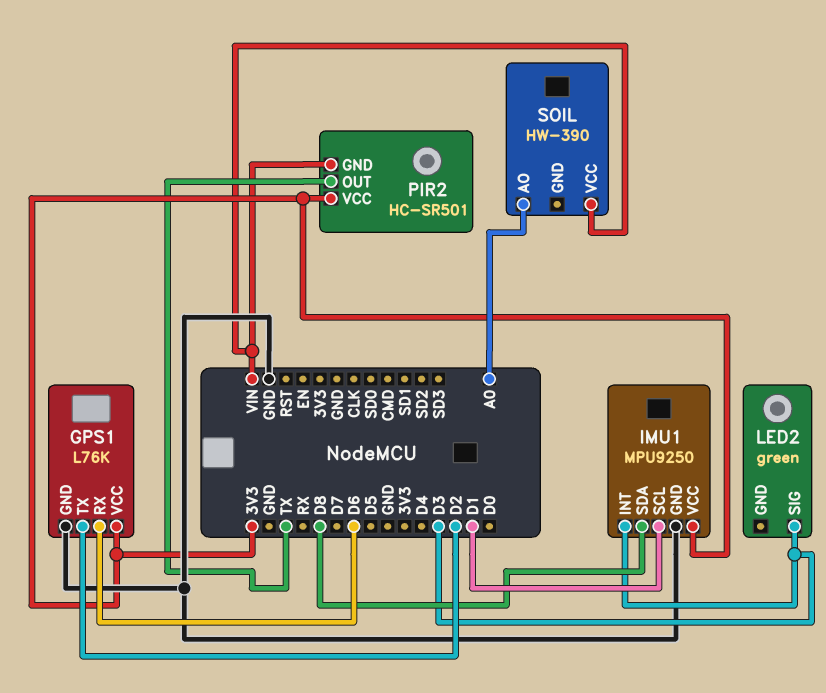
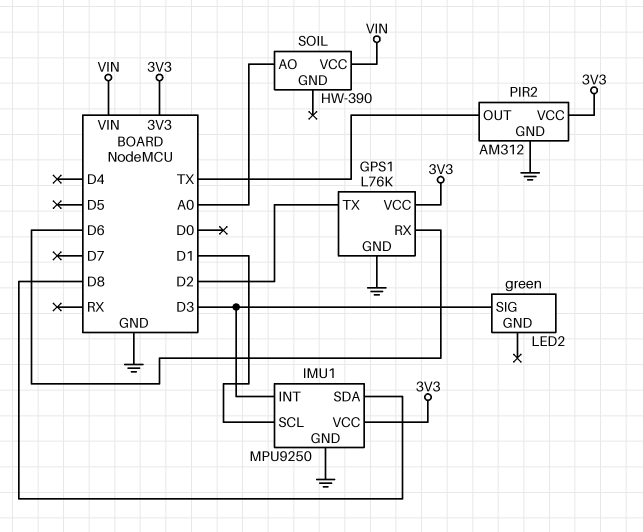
PIR2: HC-SR501 -> AM312
PIR2 pin GND: VIN -> GND

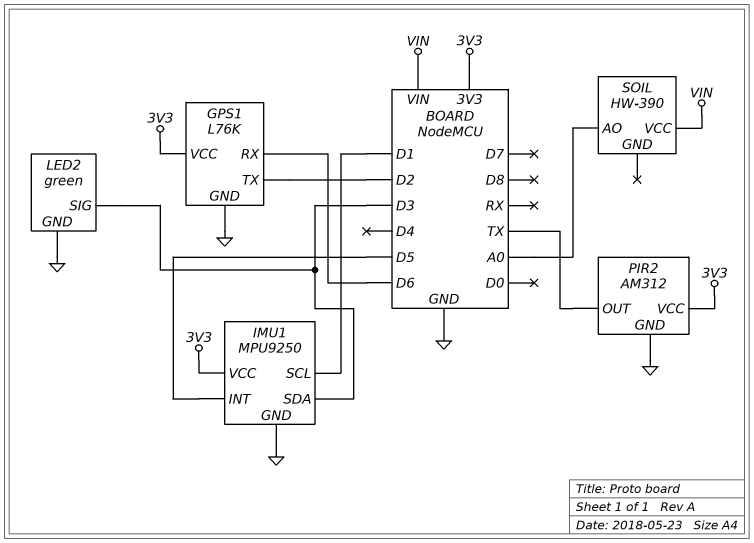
IMU1 pin INT: D3 -> D5
IMU1 pin SDA: D8 -> D3
LED2 pin GND: none -> GND

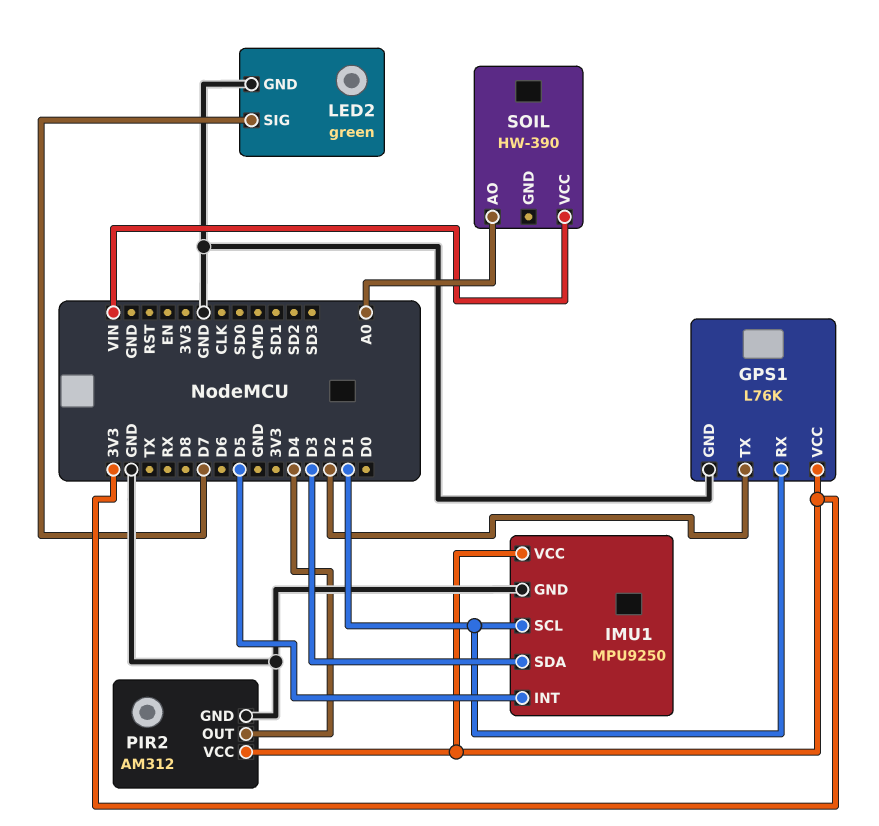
GPS1 pin RX: D6 -> D1
LED2 pin SIG: D3 -> D7
PIR2 pin OUT: TX -> D4

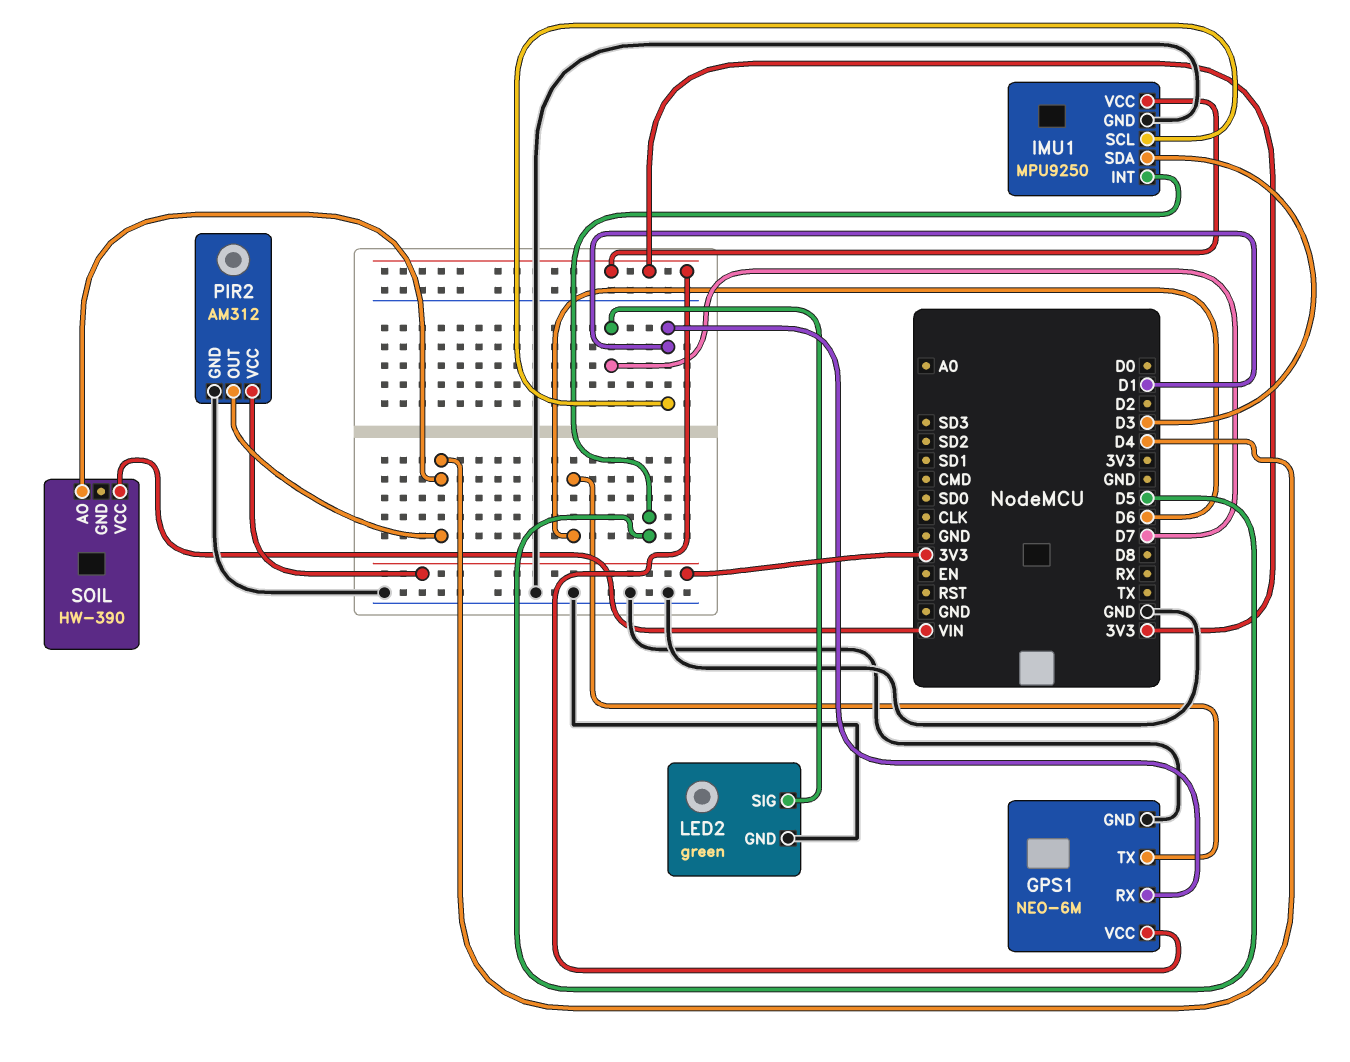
GPS1: L76K -> NEO-6M
GPS1 pin TX: D2 -> D6
SOIL pin AO: A0 -> D4

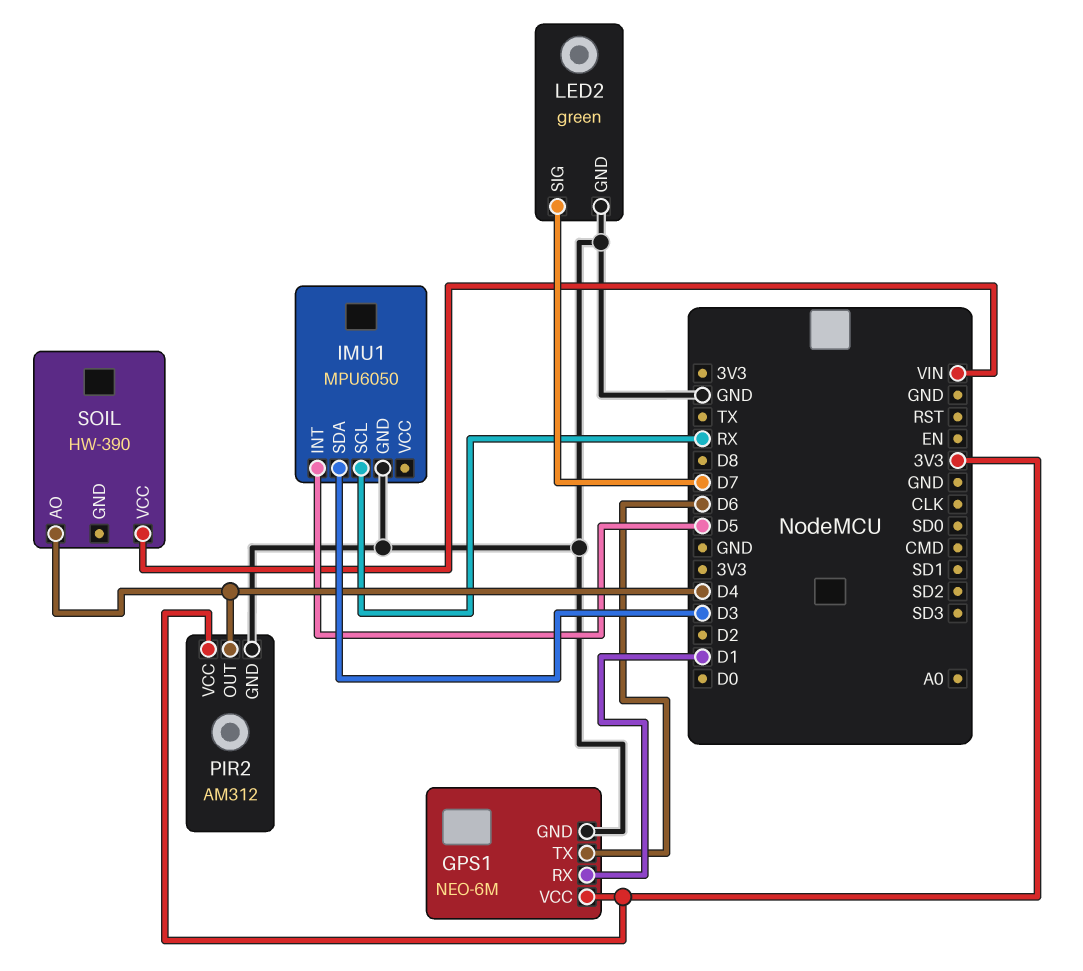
IMU1: MPU9250 -> MPU6050
IMU1 pin SCL: D1 -> RX
IMU1 pin VCC: 3V3 -> none

